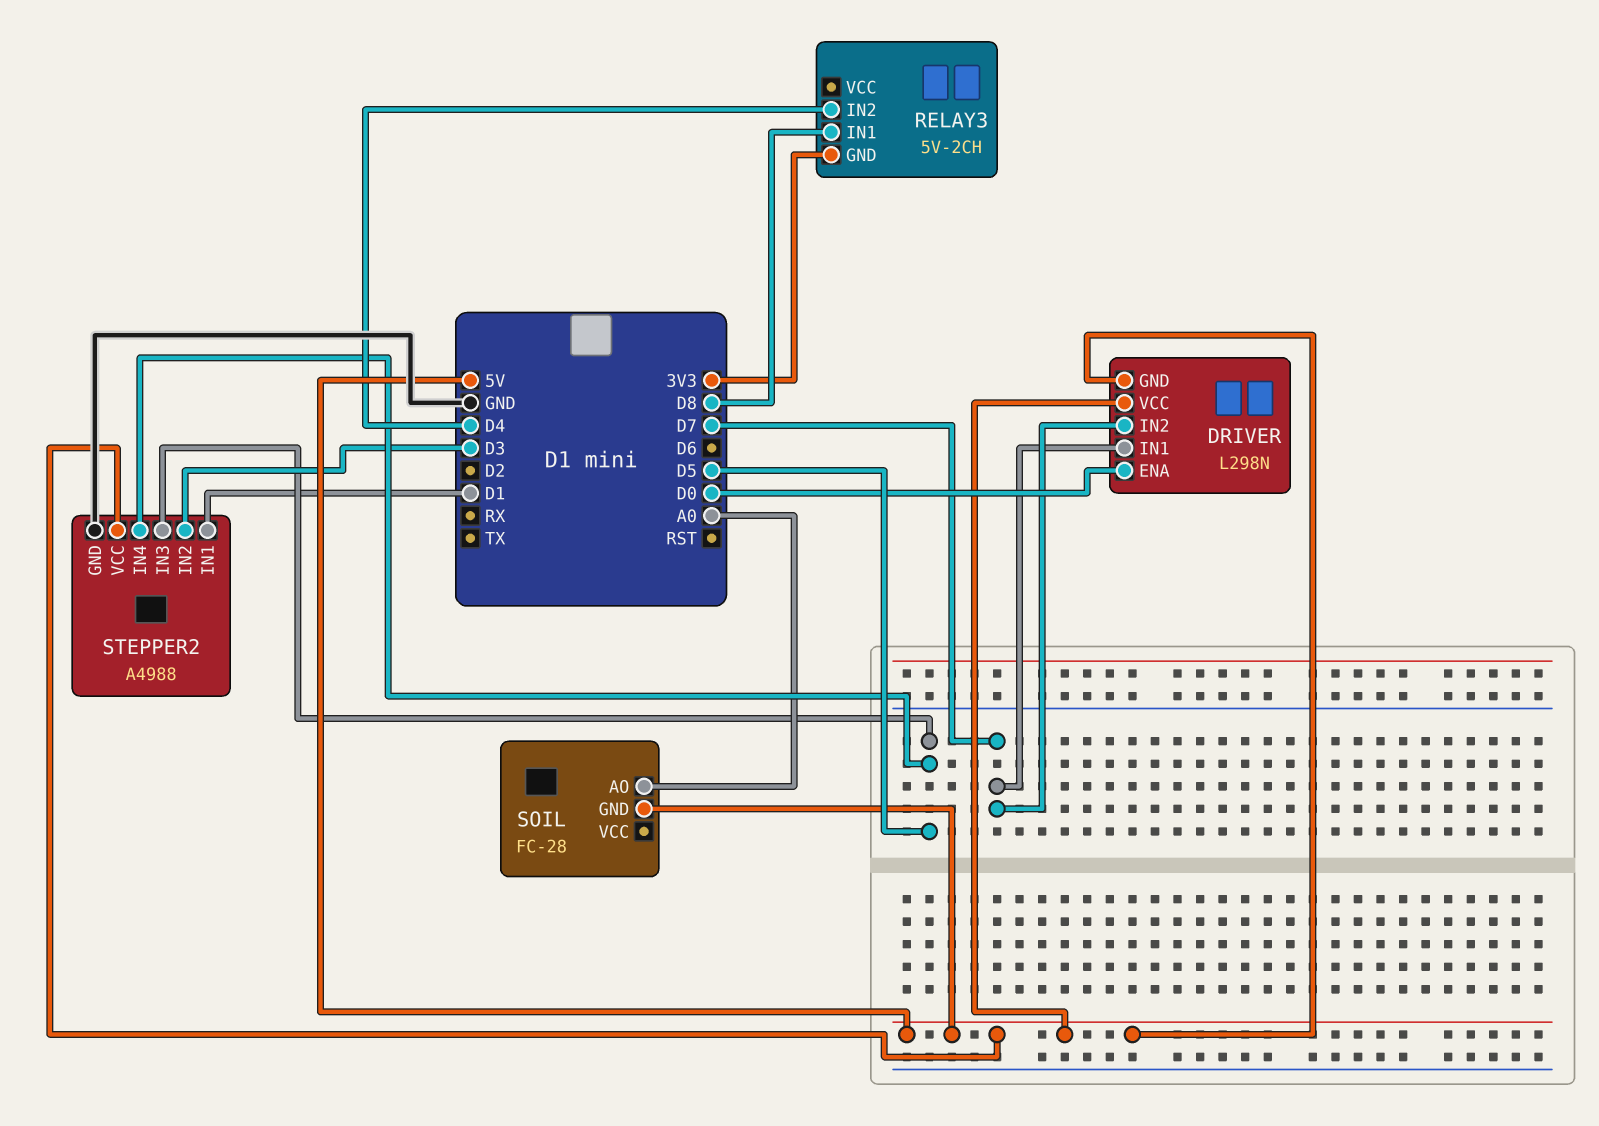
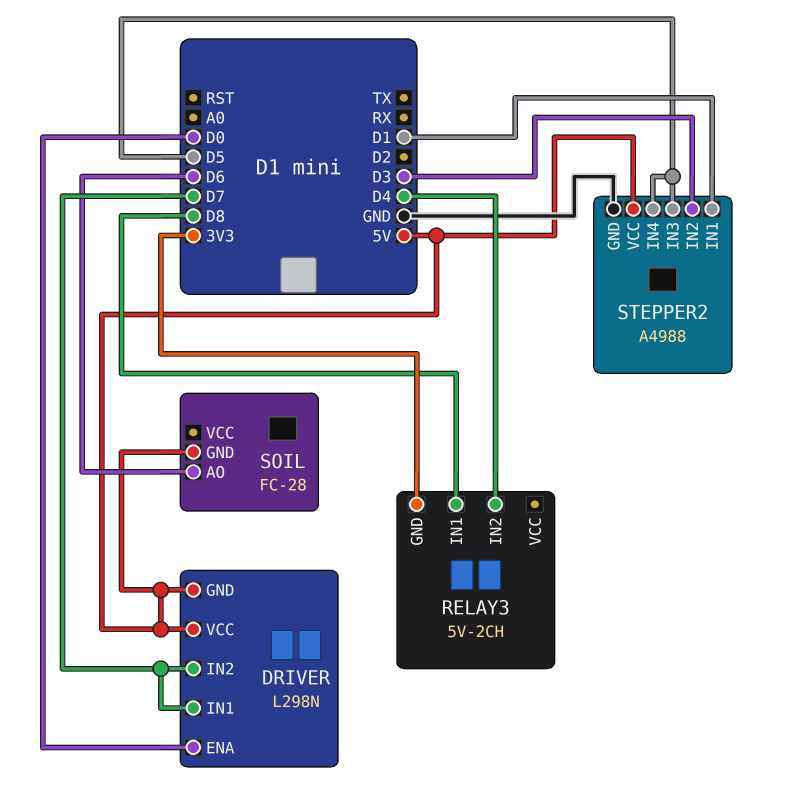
SOIL pin AO: A0 -> D6

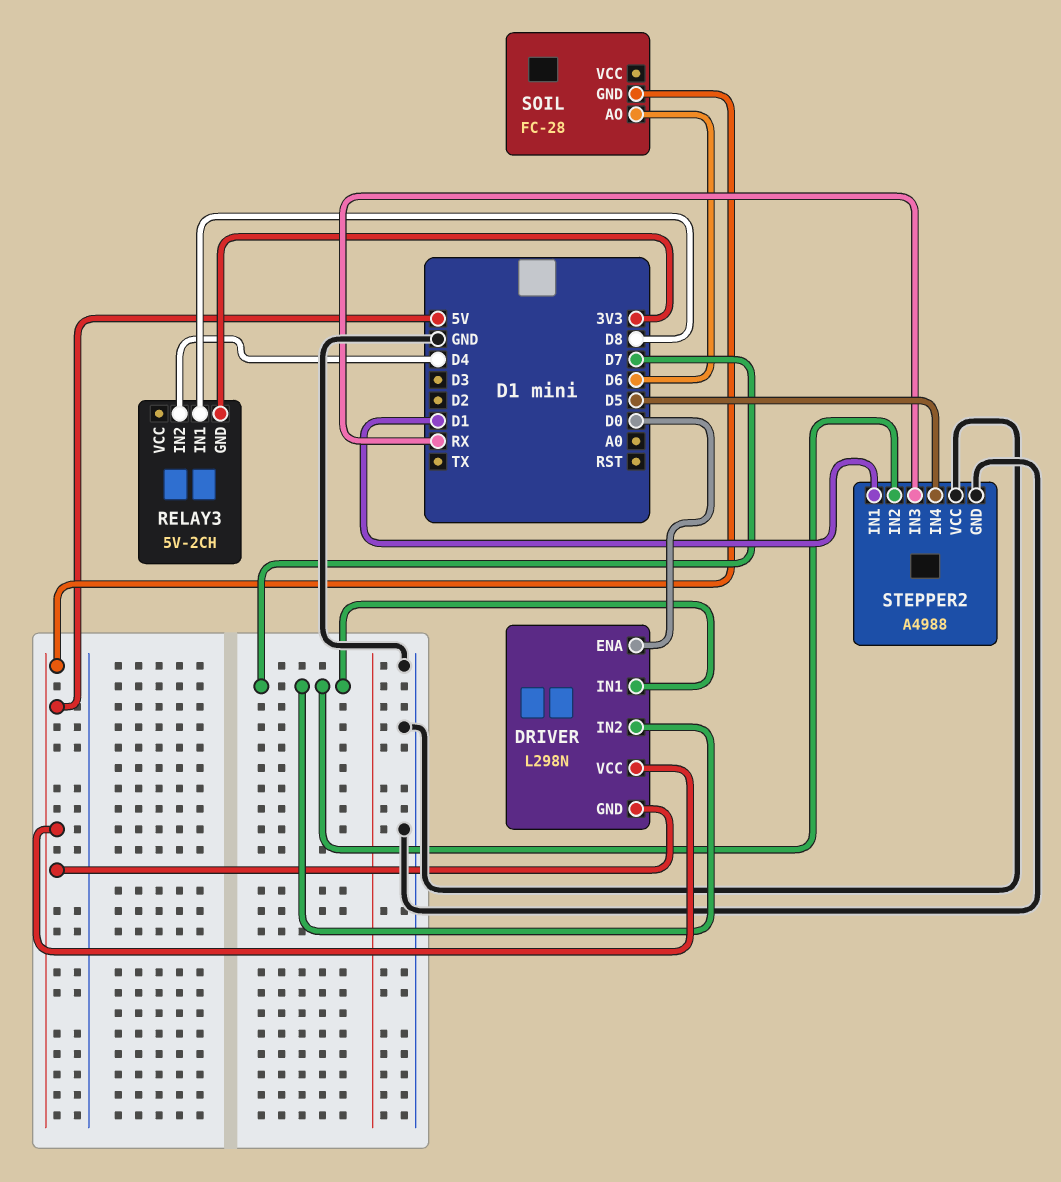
STEPPER2 pin IN2: D3 -> D7
STEPPER2 pin IN3: D5 -> RX
STEPPER2 pin VCC: 5V -> GND

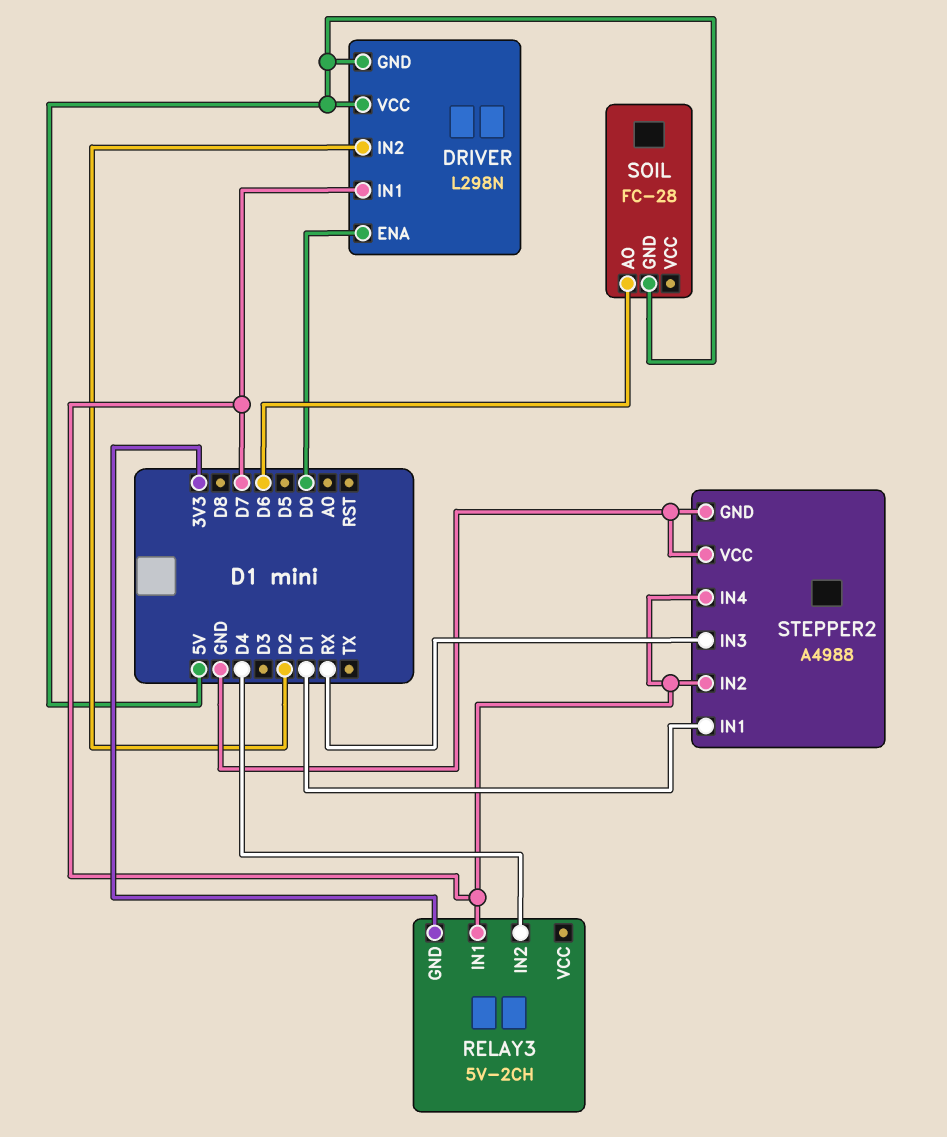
DRIVER pin IN2: D7 -> D2
RELAY3 pin IN1: D8 -> D7
STEPPER2 pin IN4: D5 -> D7

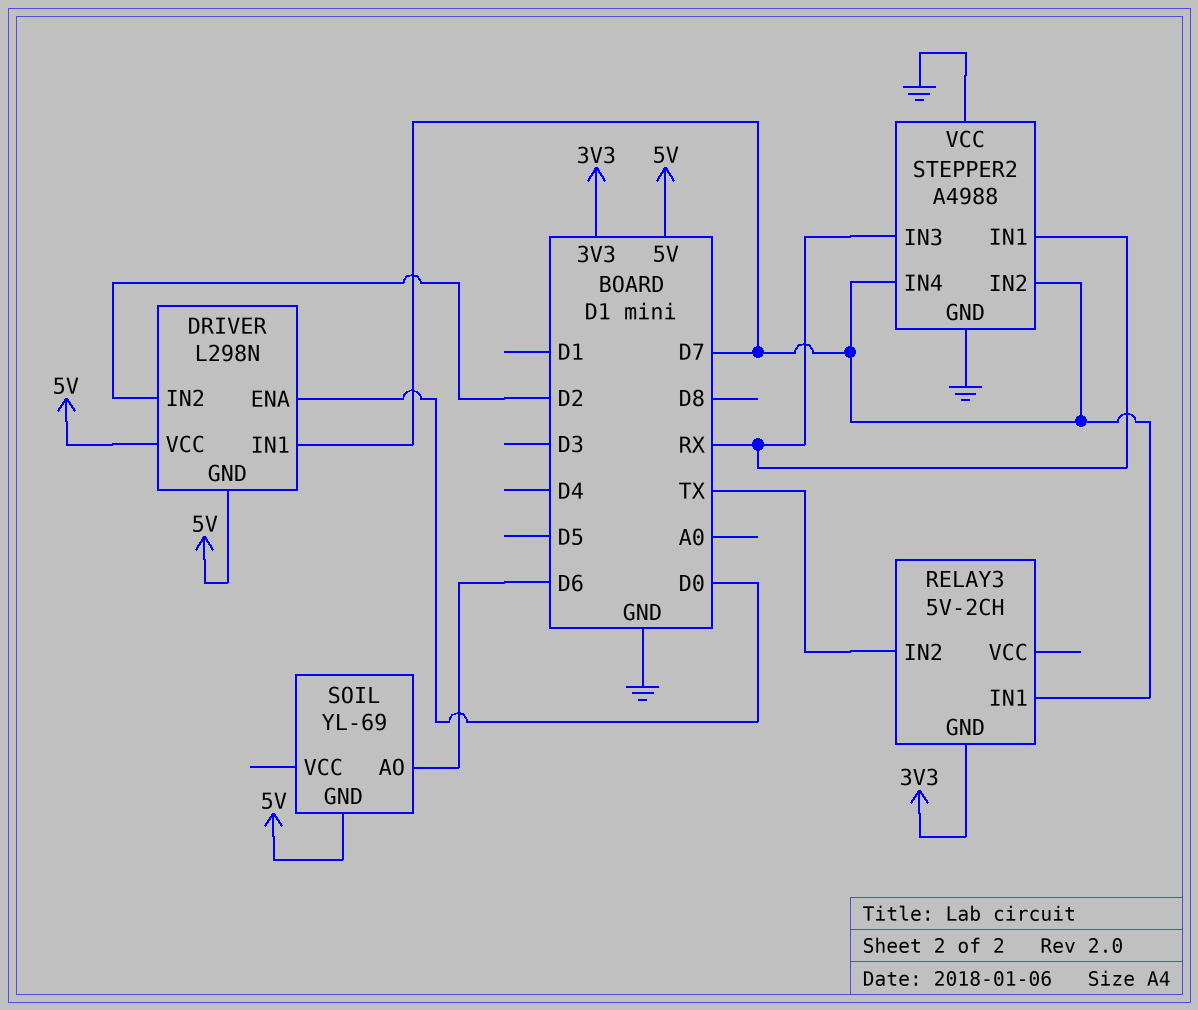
RELAY3 pin IN2: D4 -> TX
SOIL: FC-28 -> YL-69
STEPPER2 pin IN1: D1 -> RX

